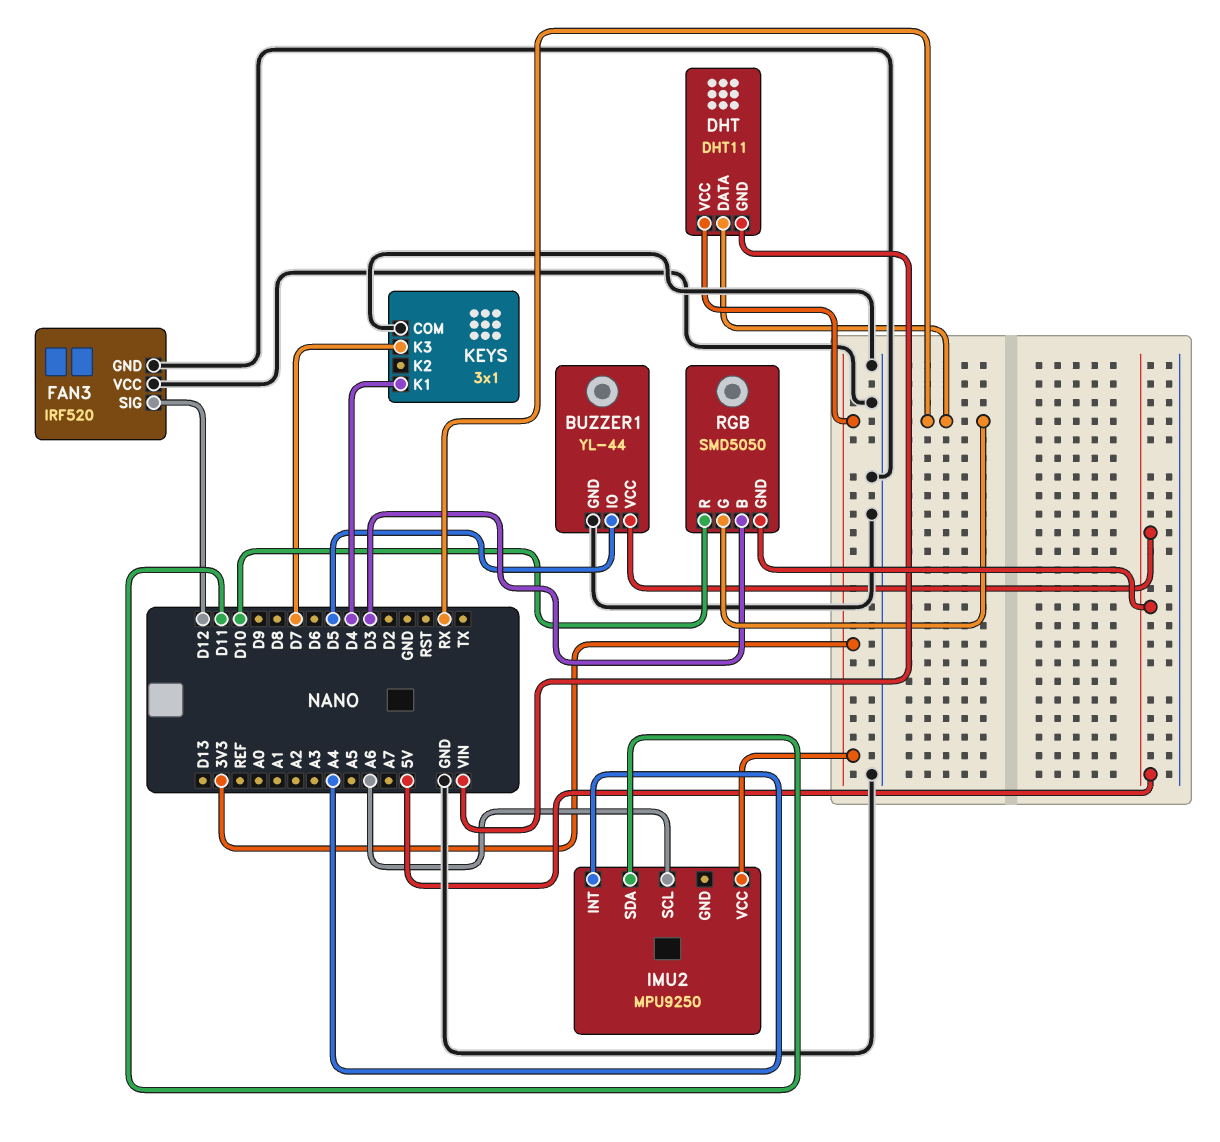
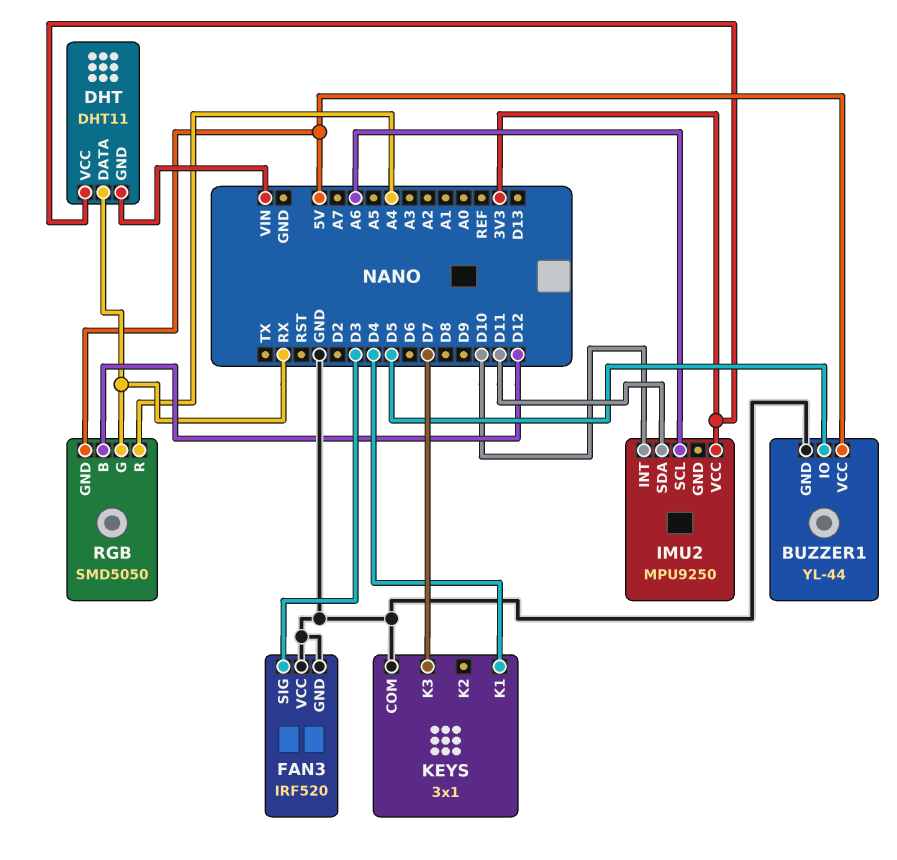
FAN3 pin SIG: D12 -> D3
IMU2 pin INT: A4 -> D10
RGB pin B: D3 -> D12
RGB pin R: D10 -> A4

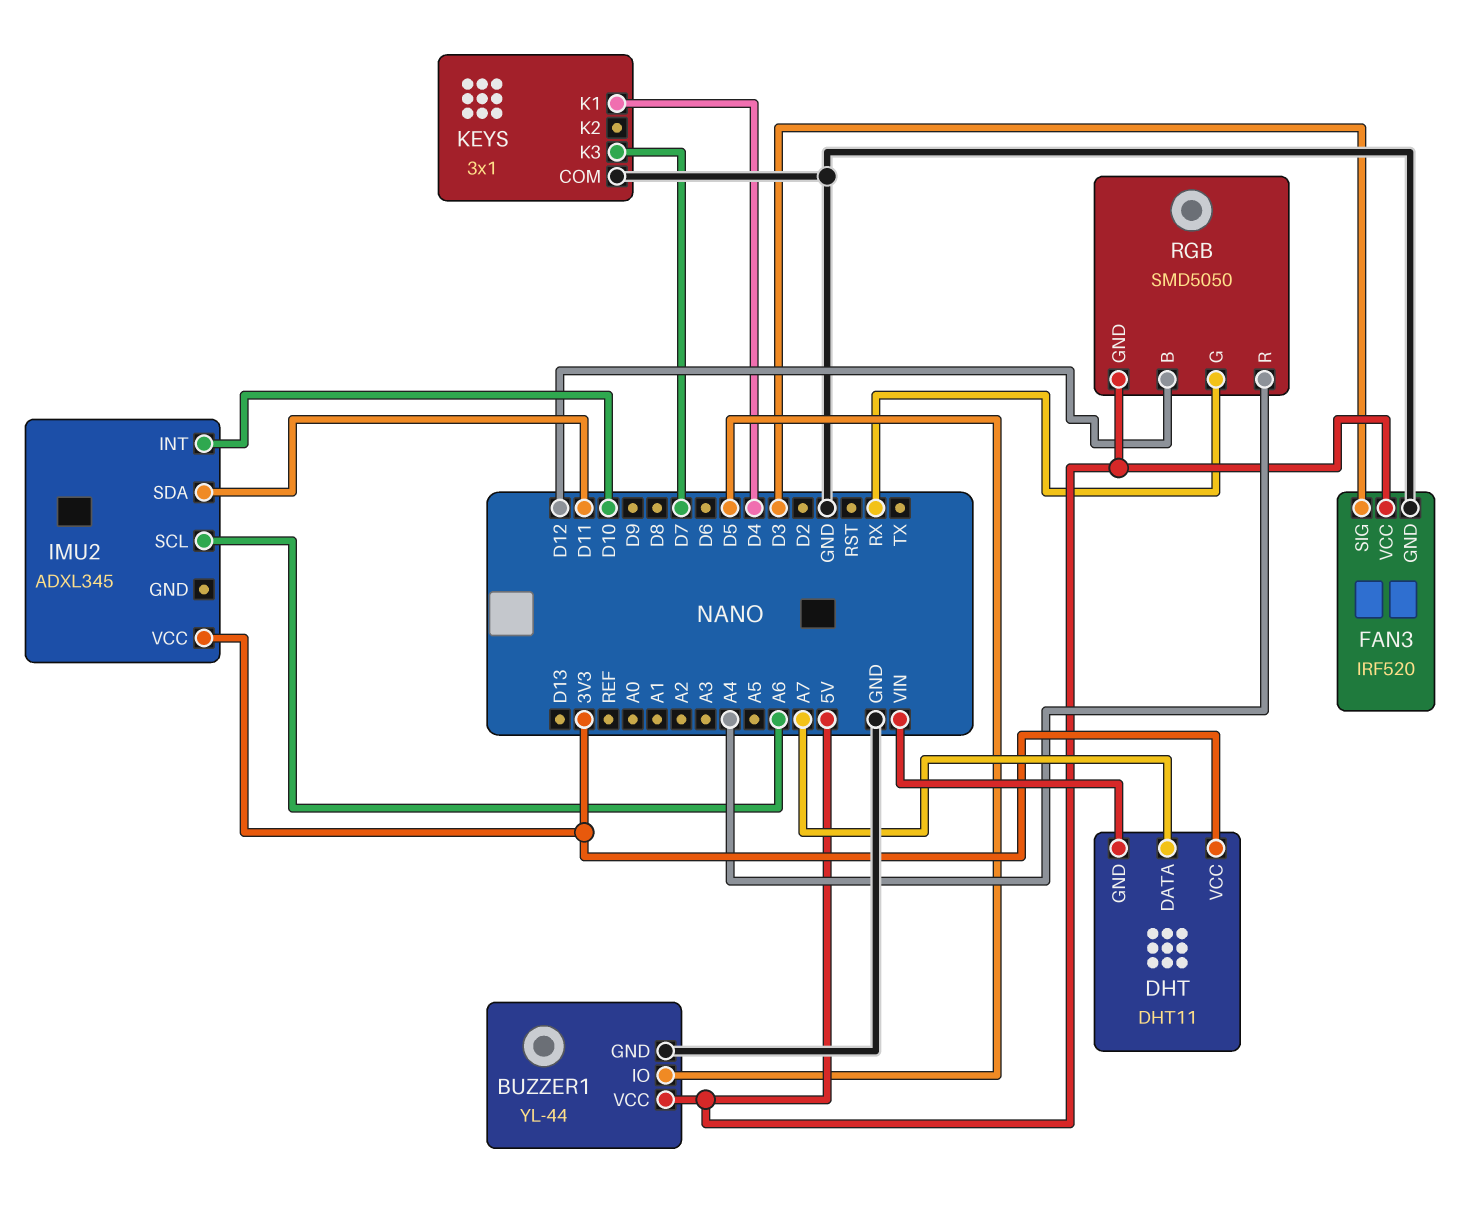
DHT pin DATA: RX -> A7
FAN3 pin VCC: GND -> 5V
IMU2: MPU9250 -> ADXL345

